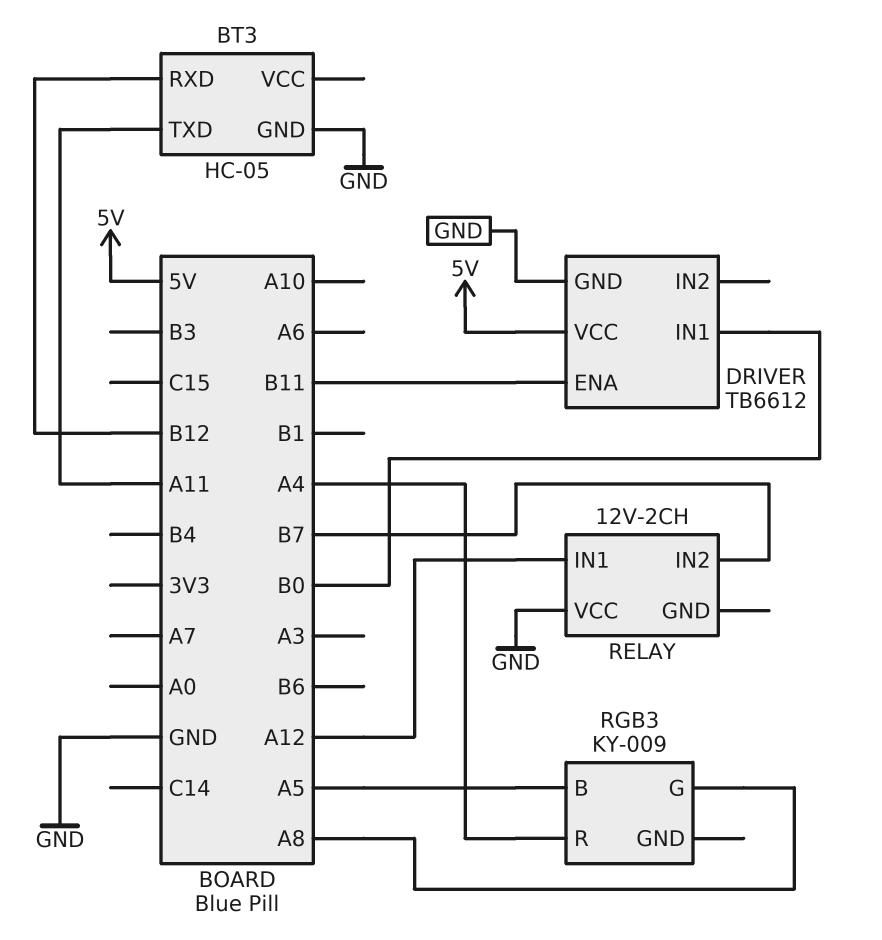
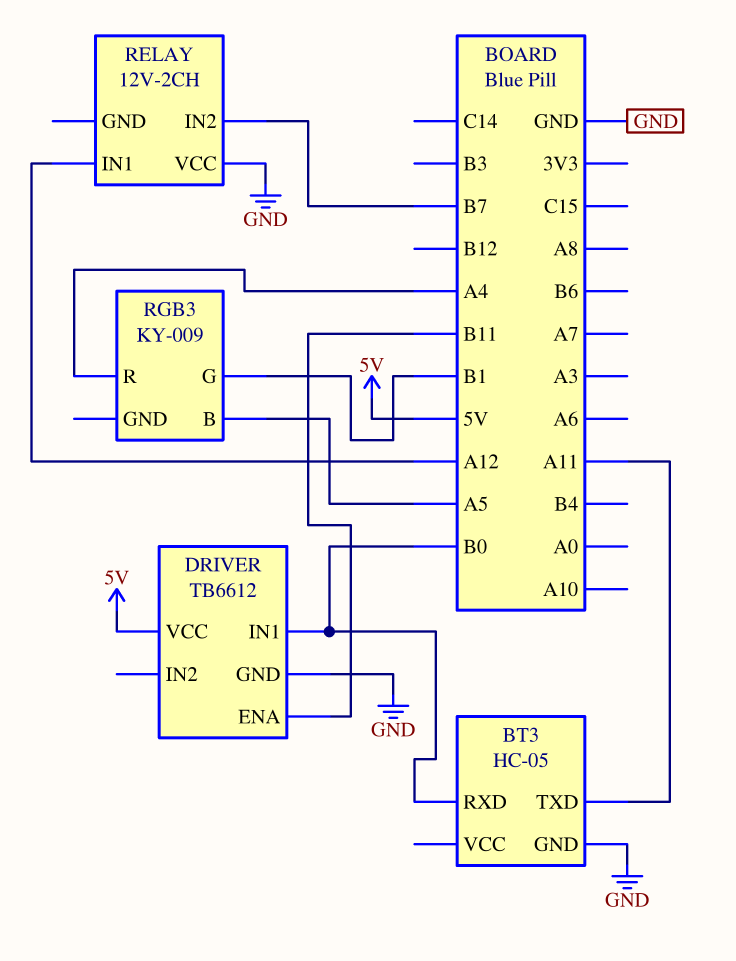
BT3 pin RXD: B12 -> B0
RGB3 pin G: A8 -> B1

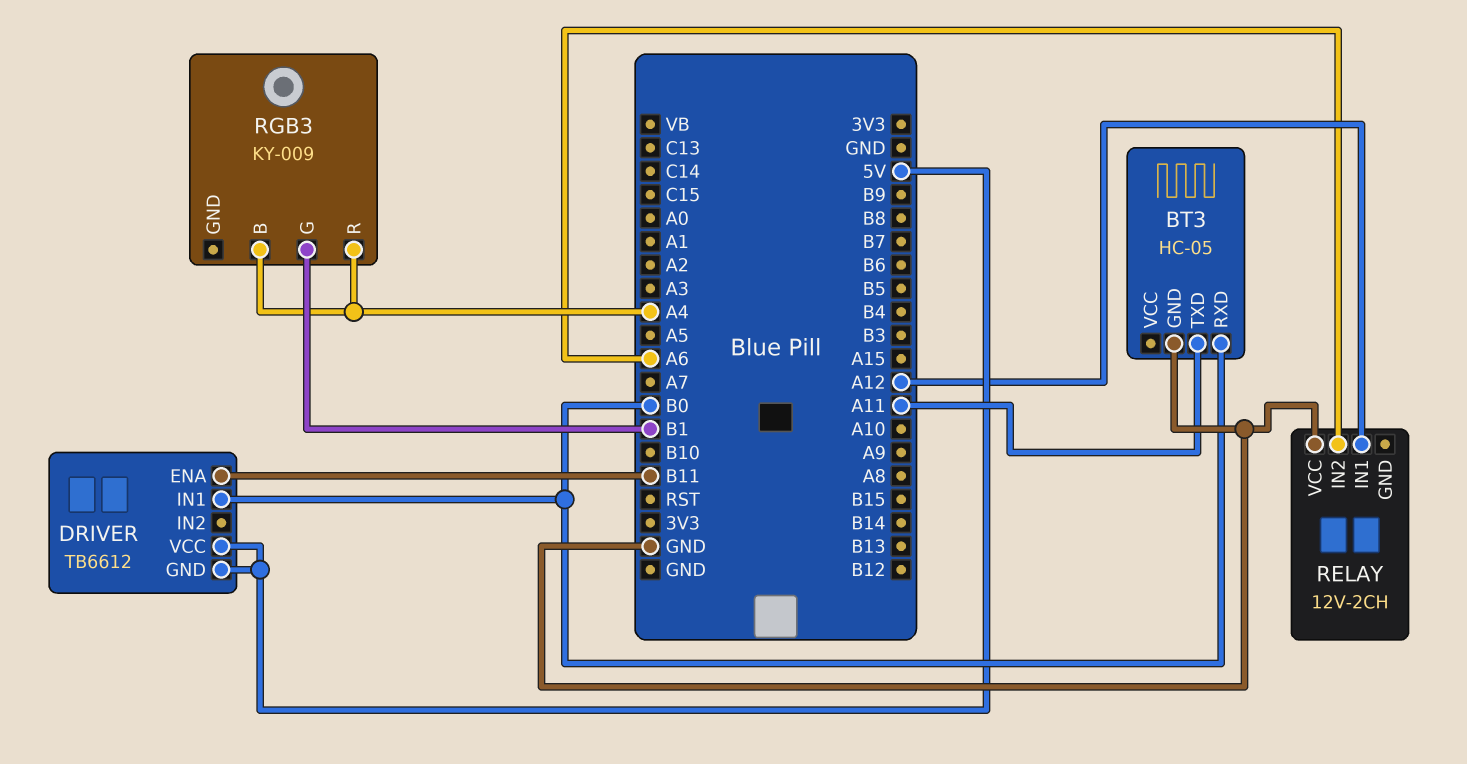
DRIVER pin GND: GND -> 5V
RELAY pin IN2: B7 -> A6
RGB3 pin B: A5 -> A4

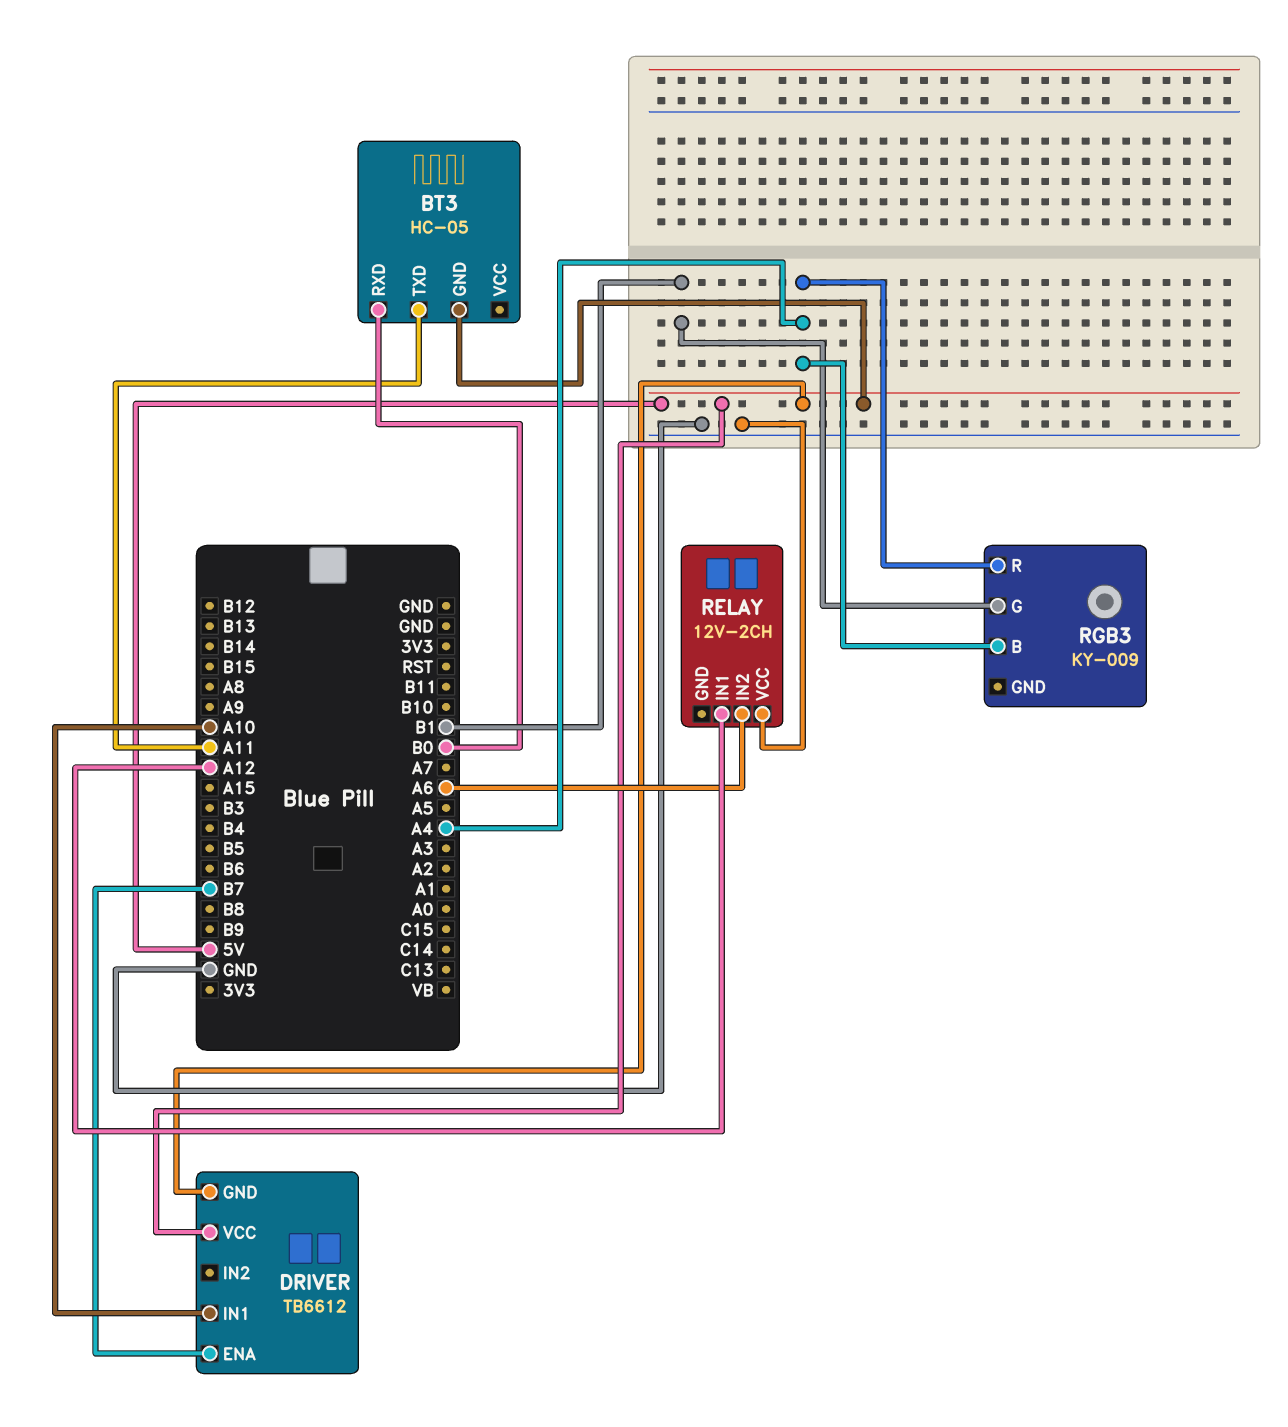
BT3 pin GND: GND -> 5V
DRIVER pin ENA: B11 -> B7
DRIVER pin IN1: B0 -> A10

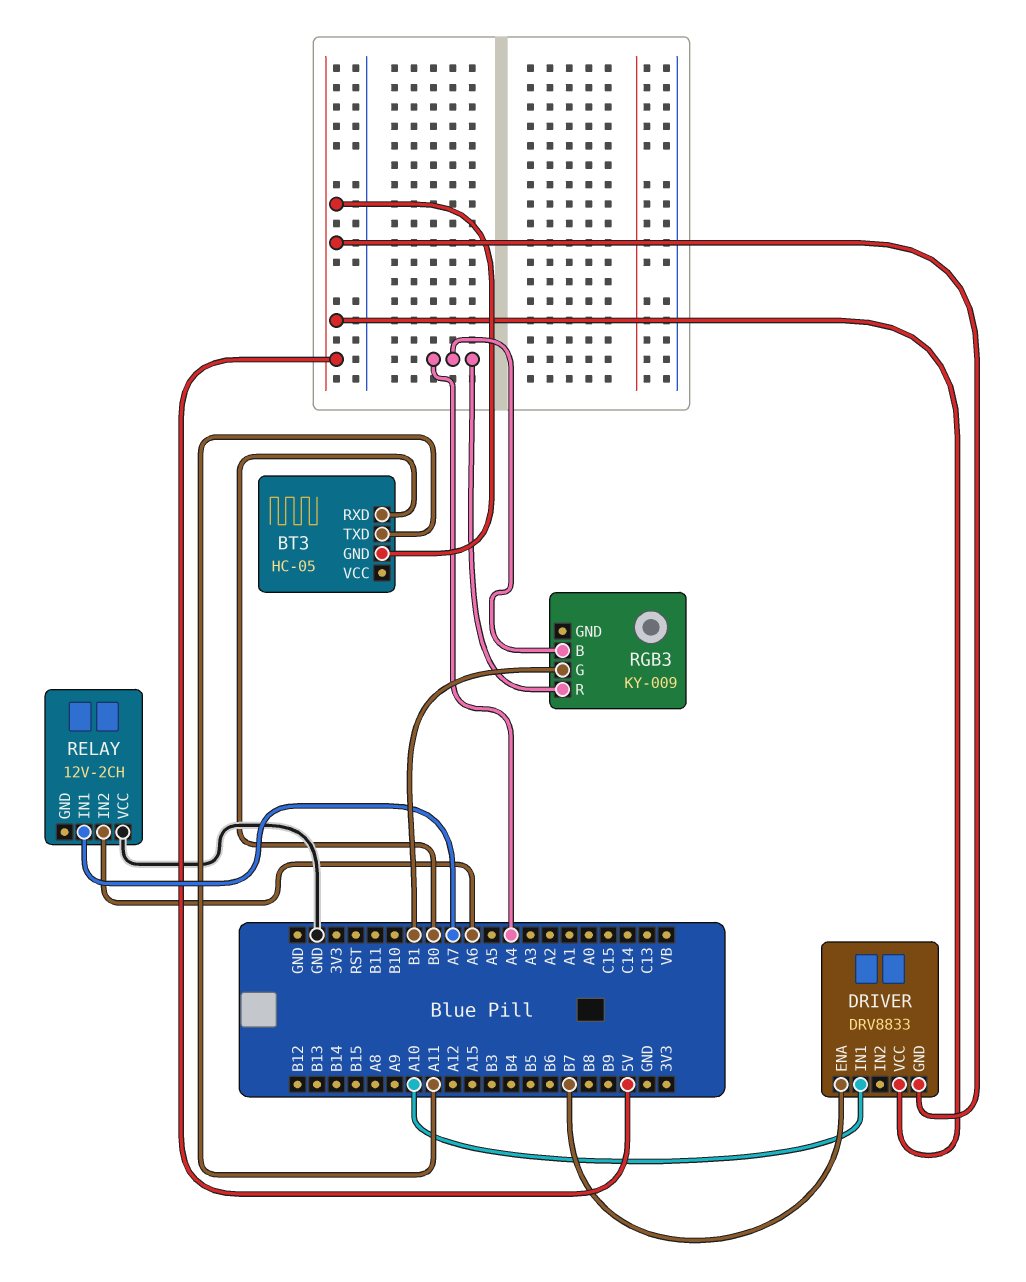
DRIVER: TB6612 -> DRV8833
RELAY pin IN1: A12 -> A7

